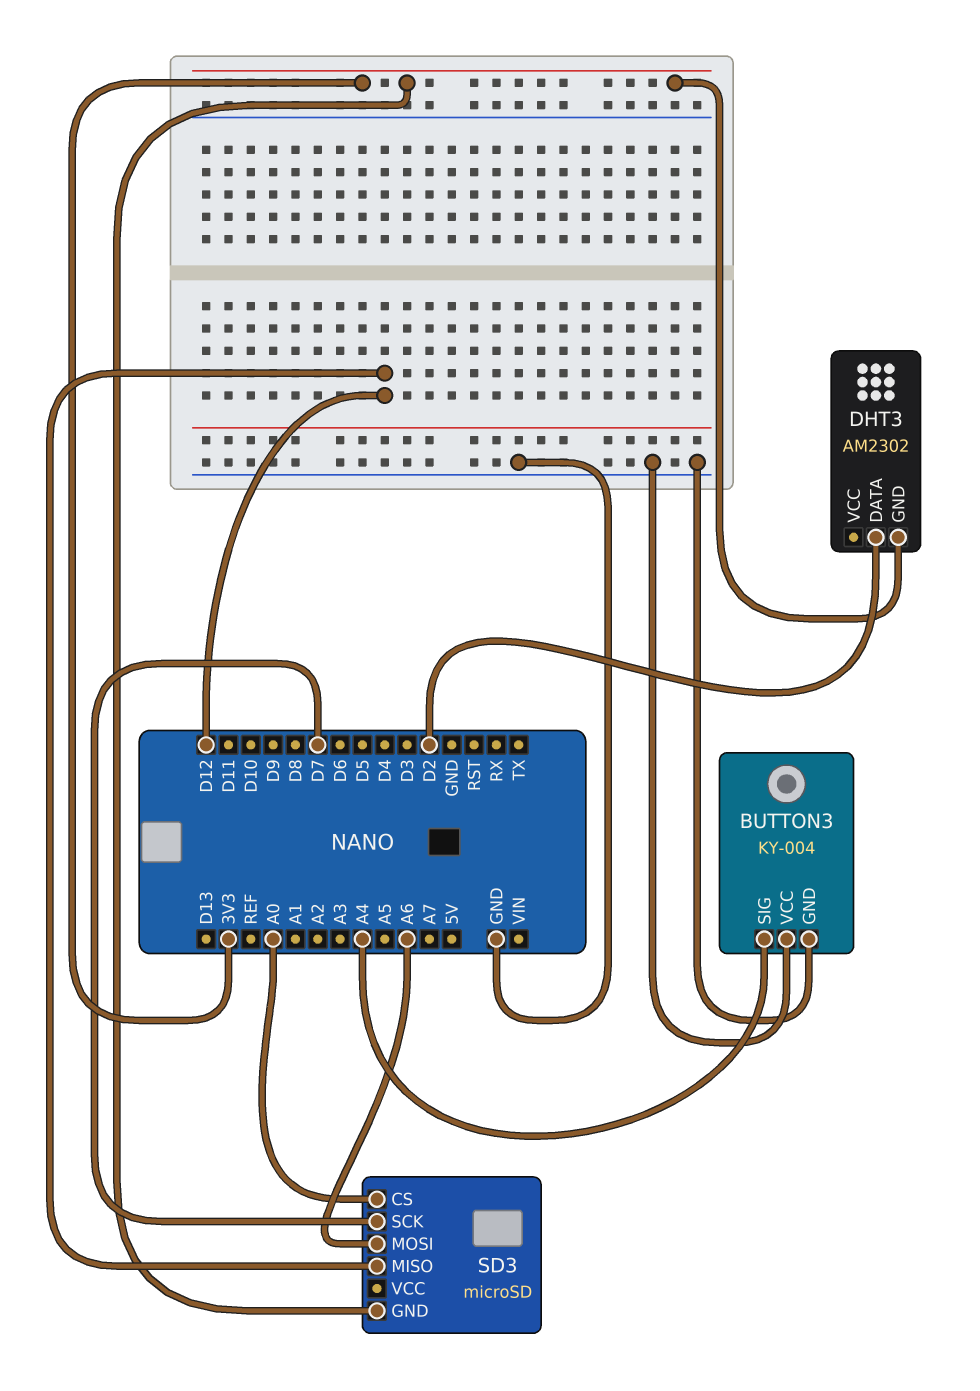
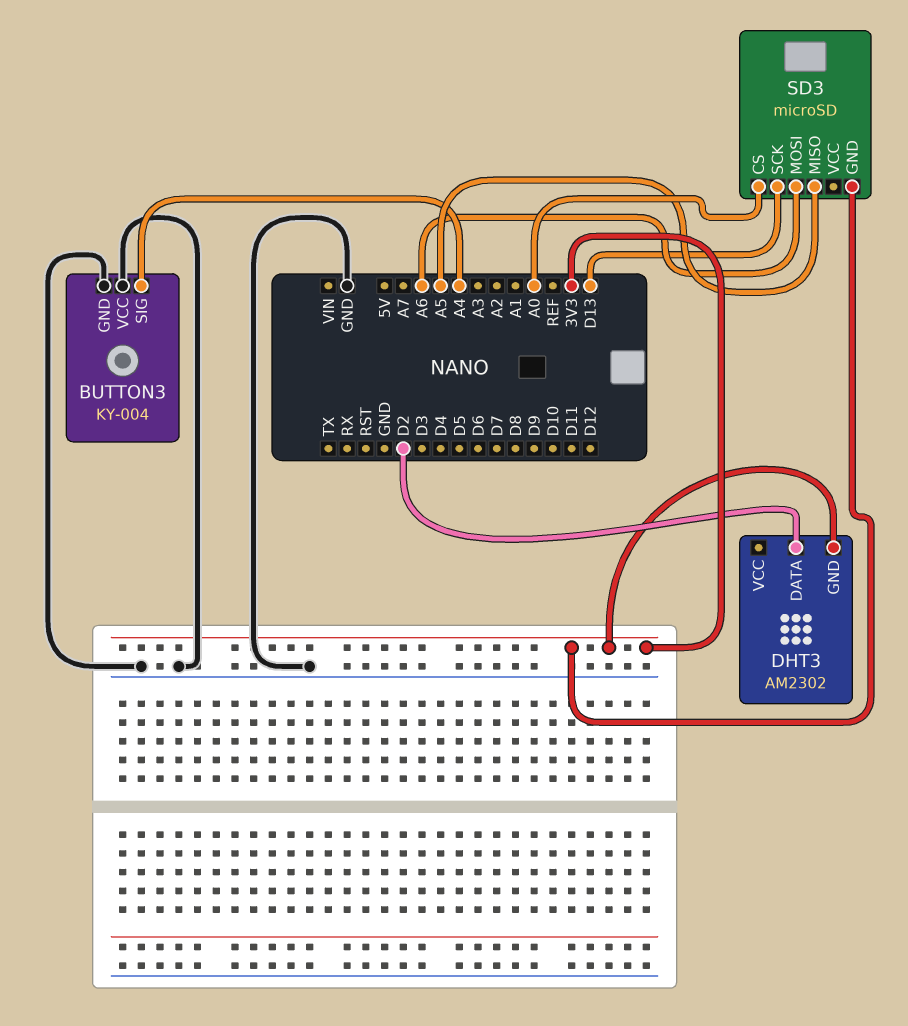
SD3 pin MISO: D12 -> A5
SD3 pin SCK: D7 -> D13

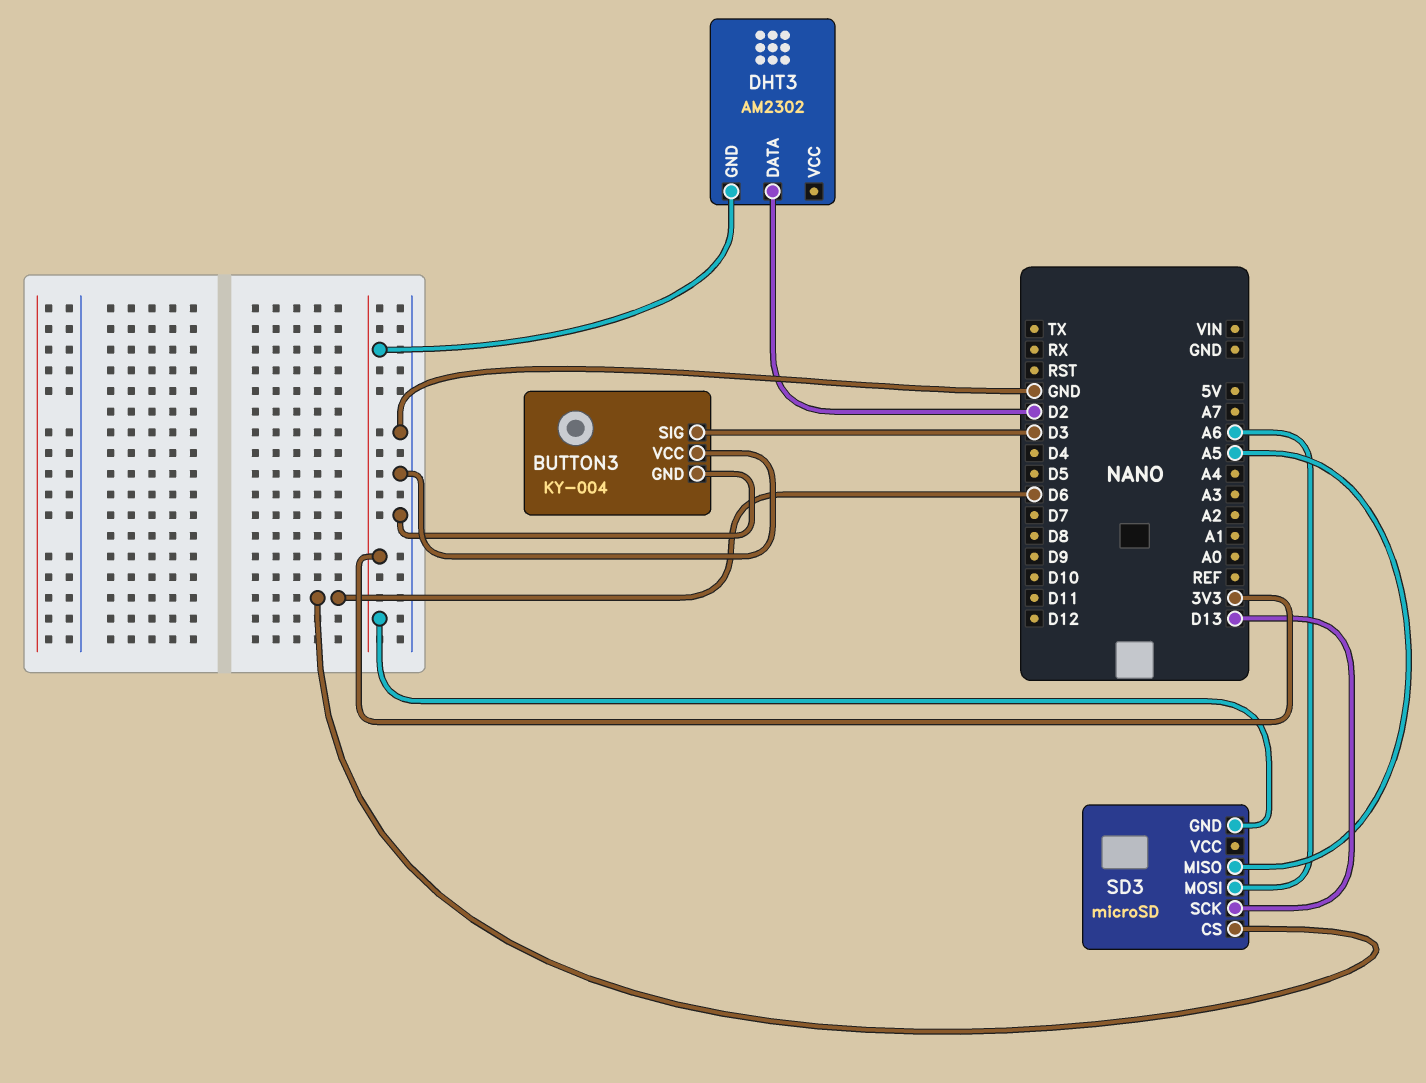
BUTTON3 pin SIG: A4 -> D3
SD3 pin CS: A0 -> D6

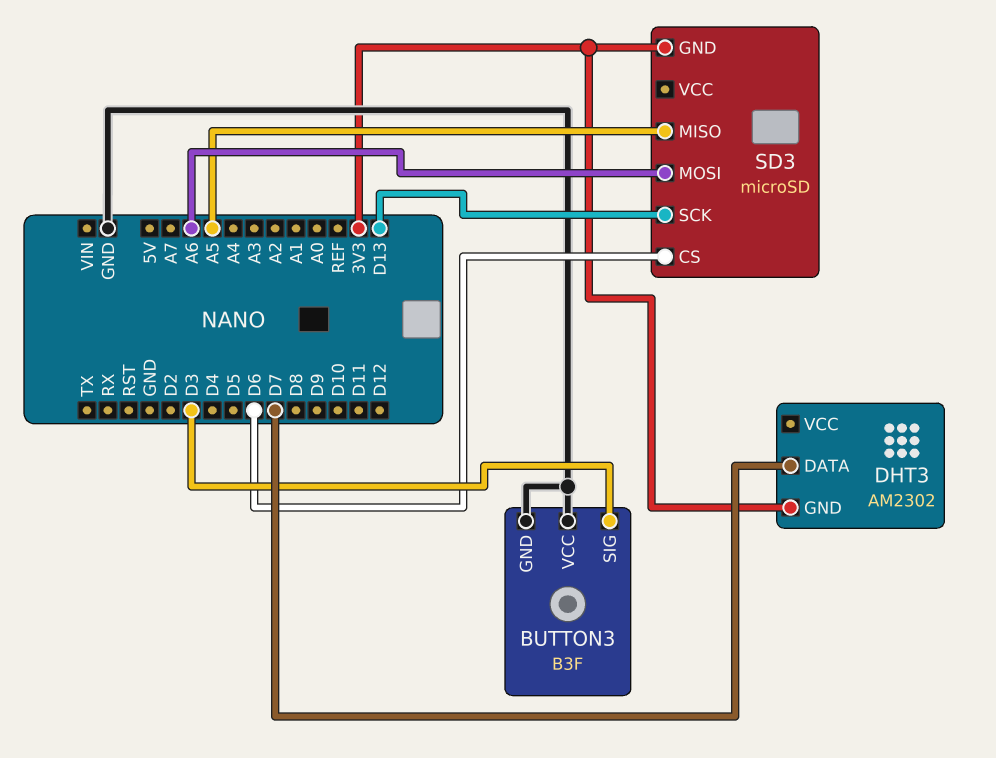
BUTTON3: KY-004 -> B3F
DHT3 pin DATA: D2 -> D7

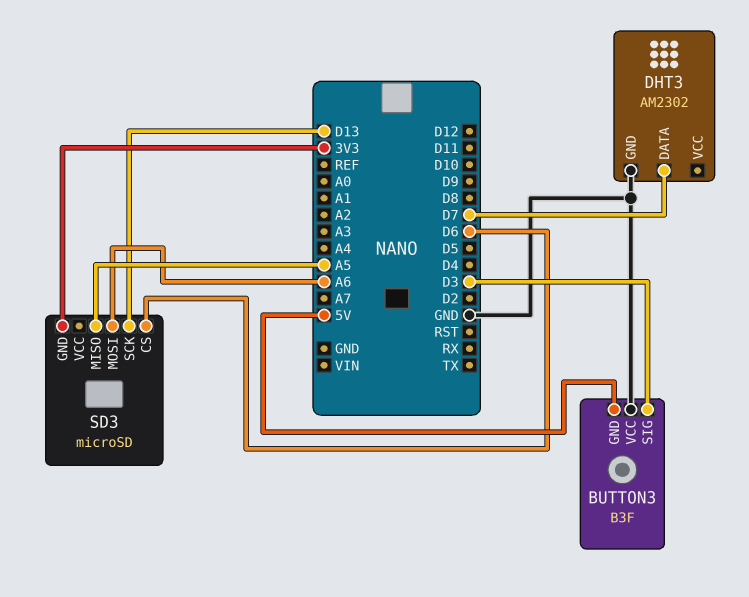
BUTTON3 pin GND: GND -> 5V
DHT3 pin GND: 3V3 -> GND

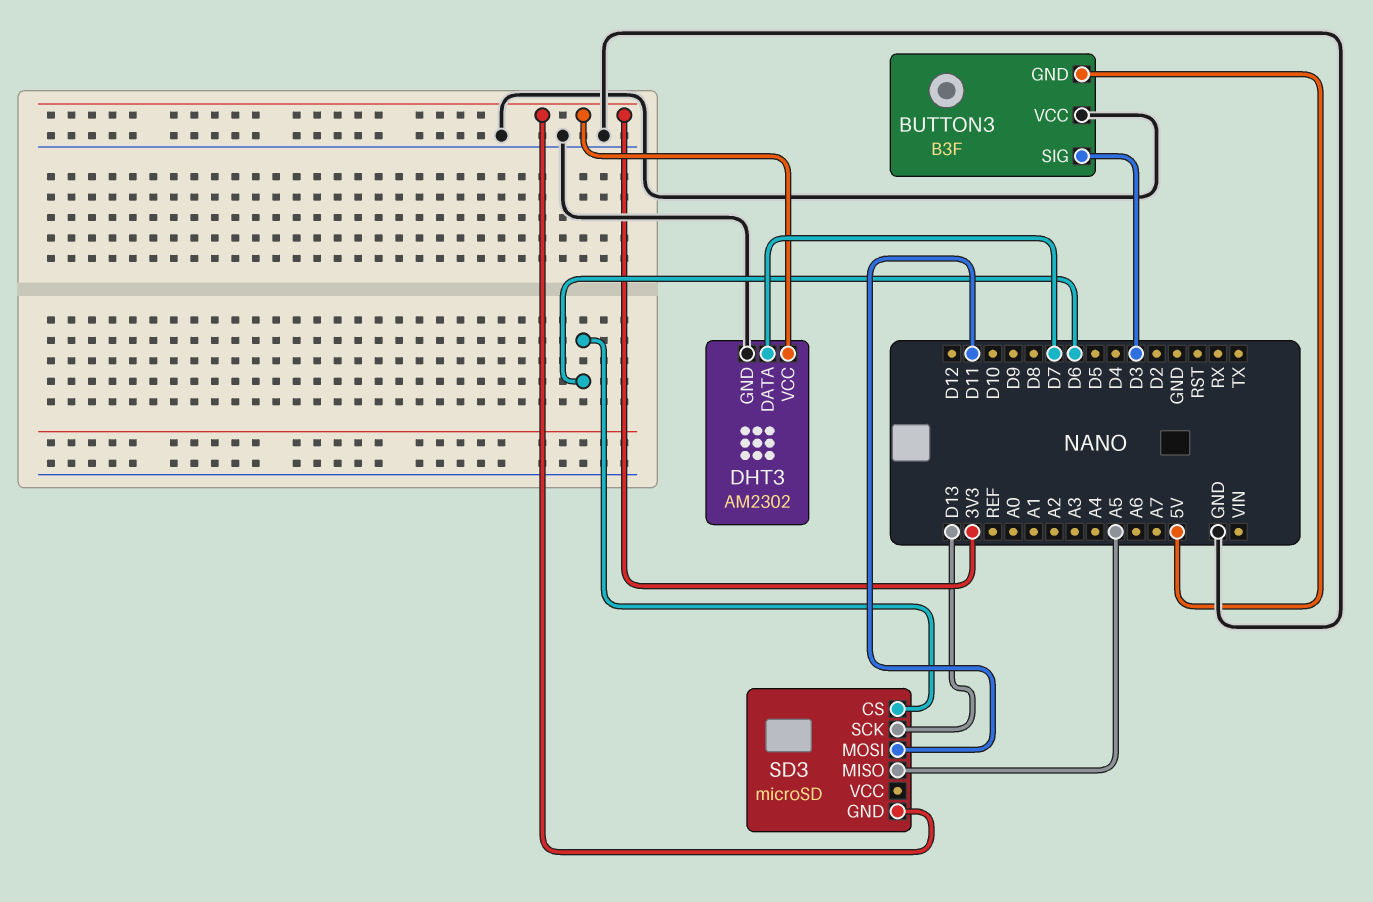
DHT3 pin VCC: none -> 3V3
SD3 pin MOSI: A6 -> D11

